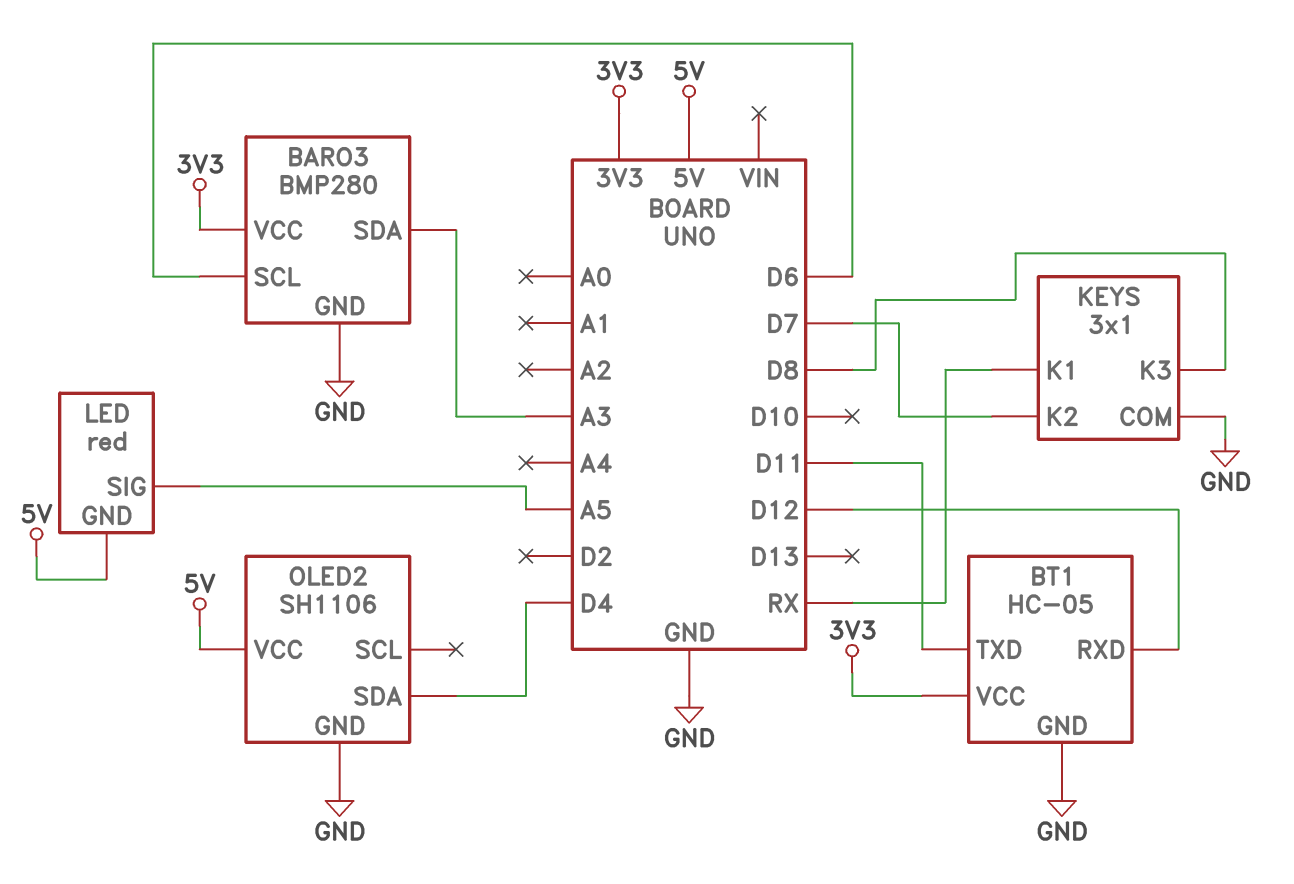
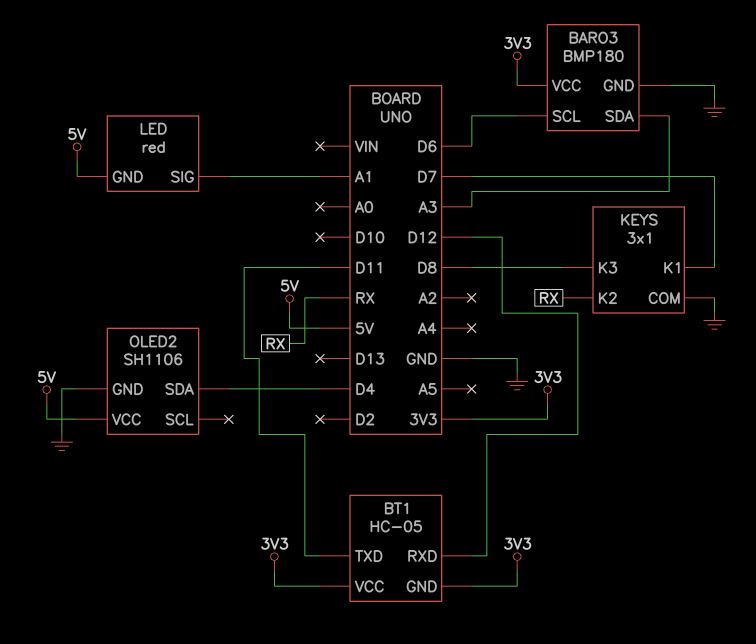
BARO3: BMP280 -> BMP180
BT1 pin GND: GND -> 3V3
KEYS pin K1: RX -> D7
KEYS pin K2: D7 -> RX
LED pin SIG: A5 -> A1

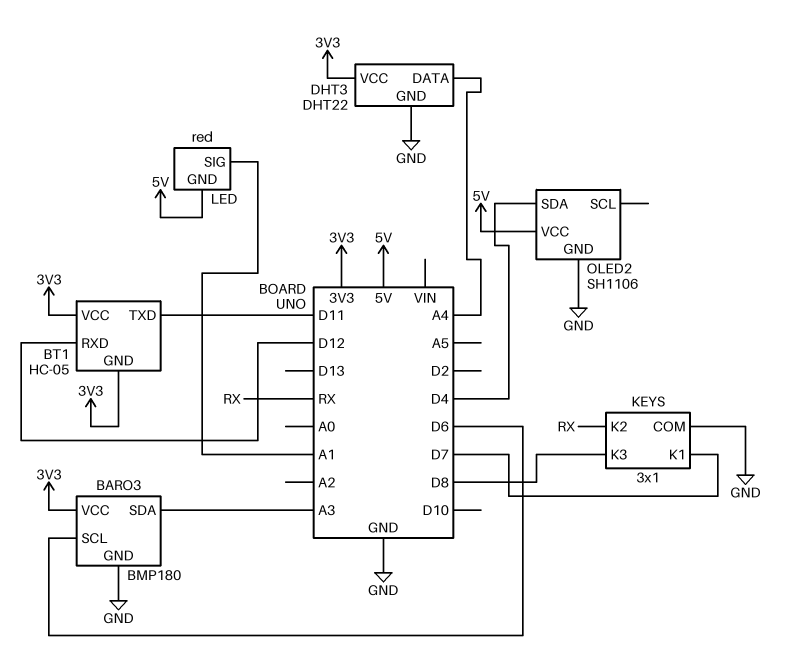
DHT3: none -> DHT22
DHT3 pin DATA: none -> A4
DHT3 pin GND: none -> GND
DHT3 pin VCC: none -> 3V3

